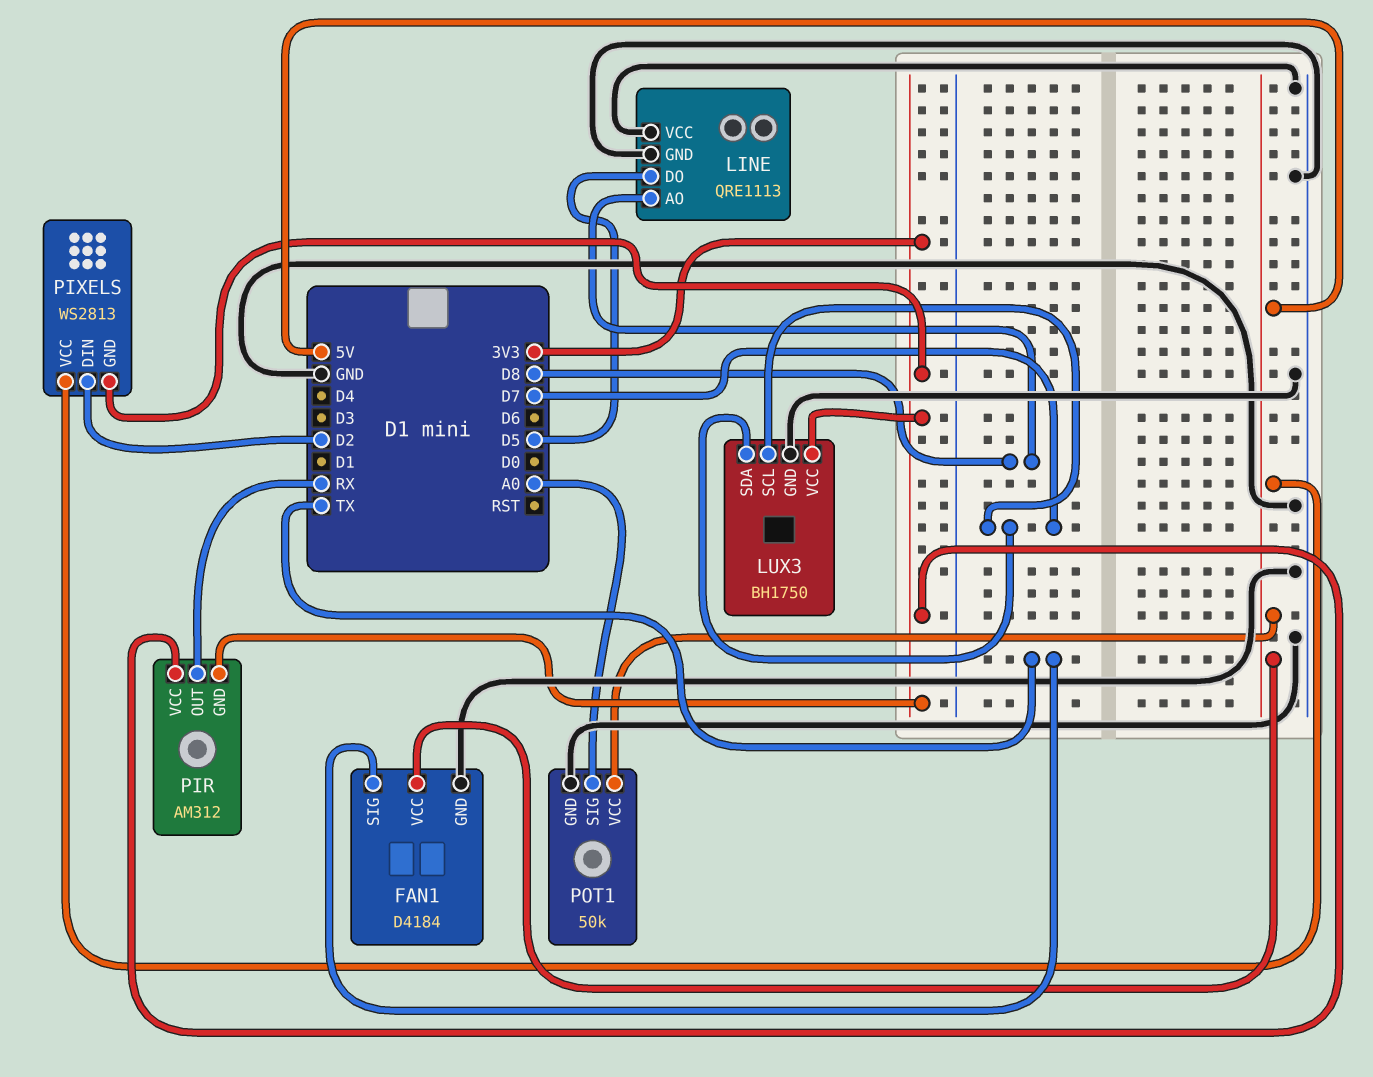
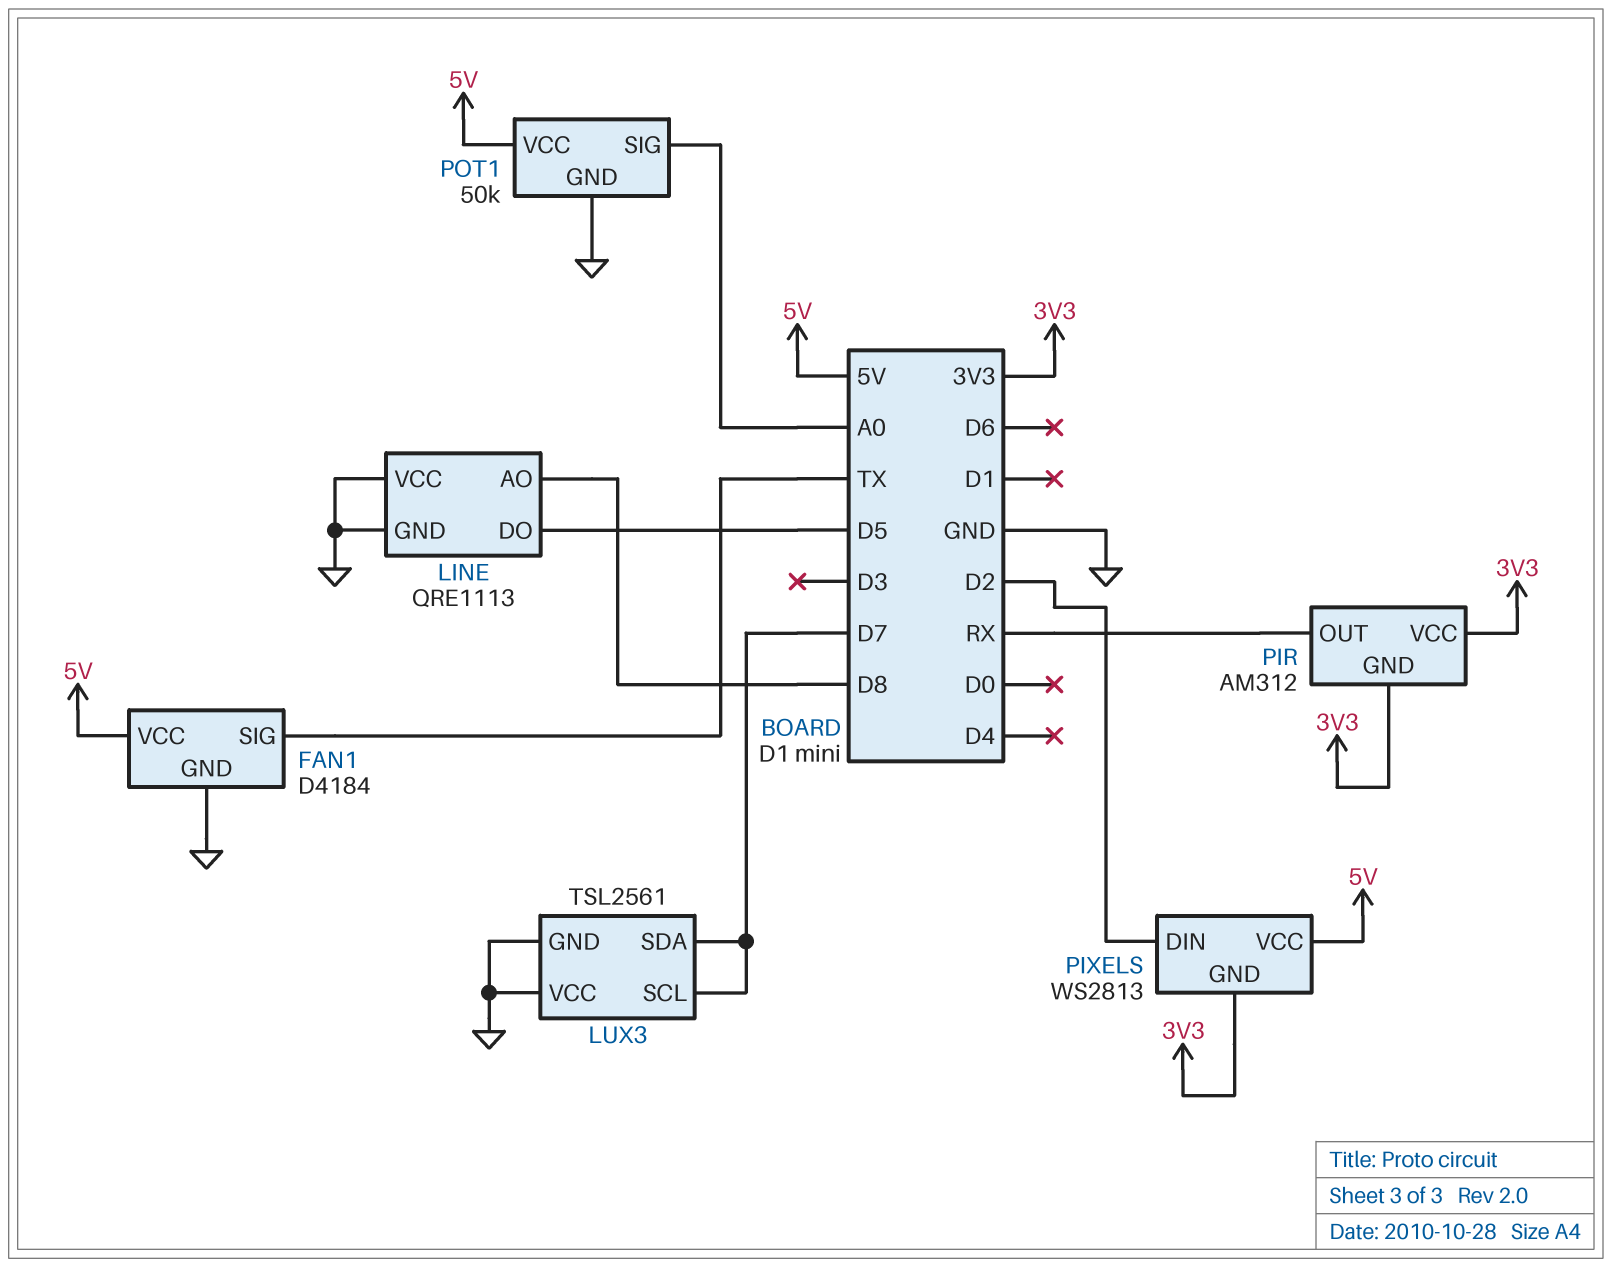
LUX3: BH1750 -> TSL2561
LUX3 pin VCC: 3V3 -> GND

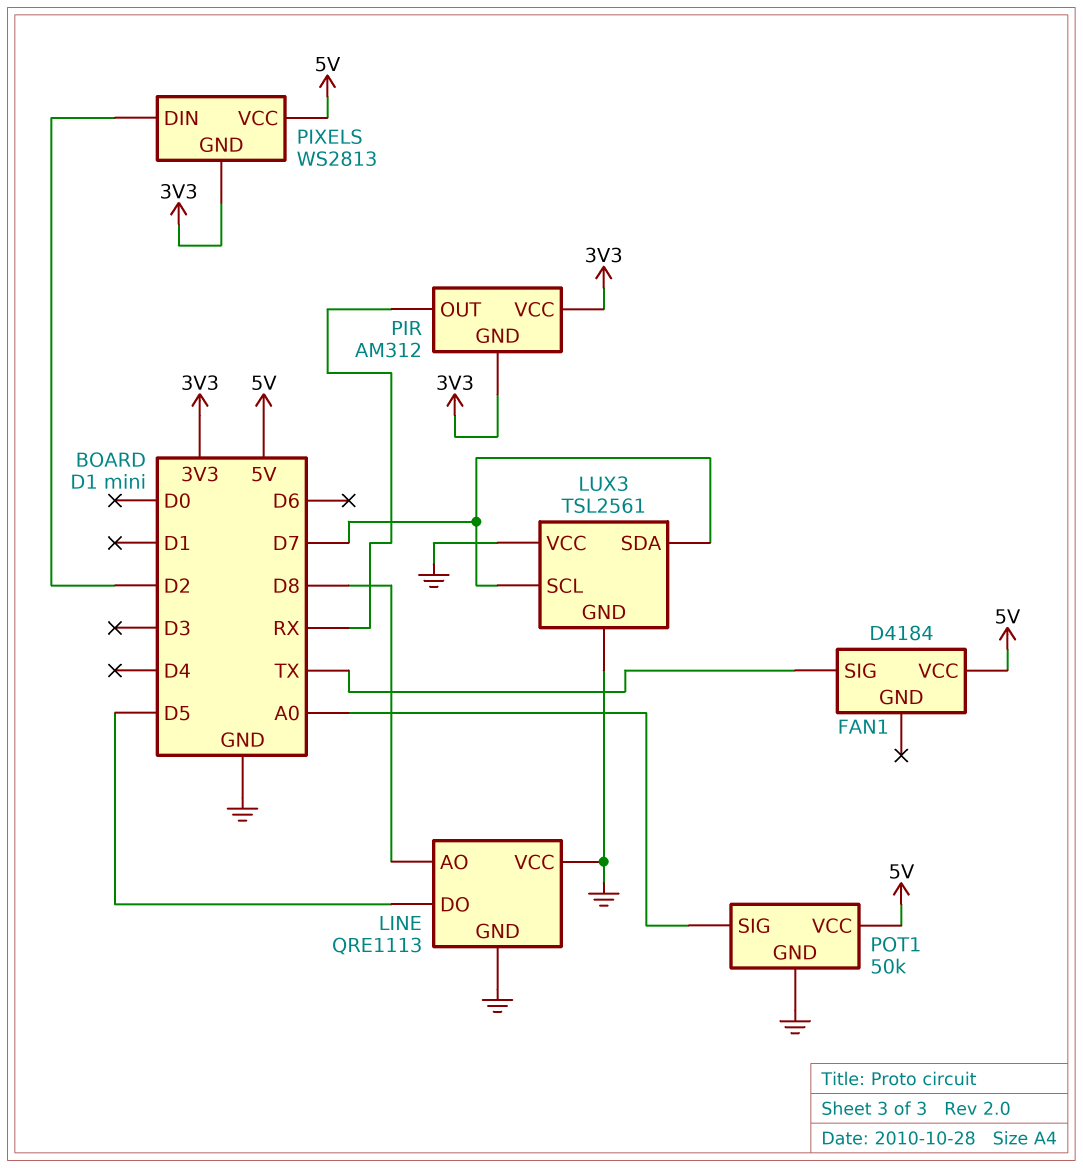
FAN1 pin GND: GND -> none

